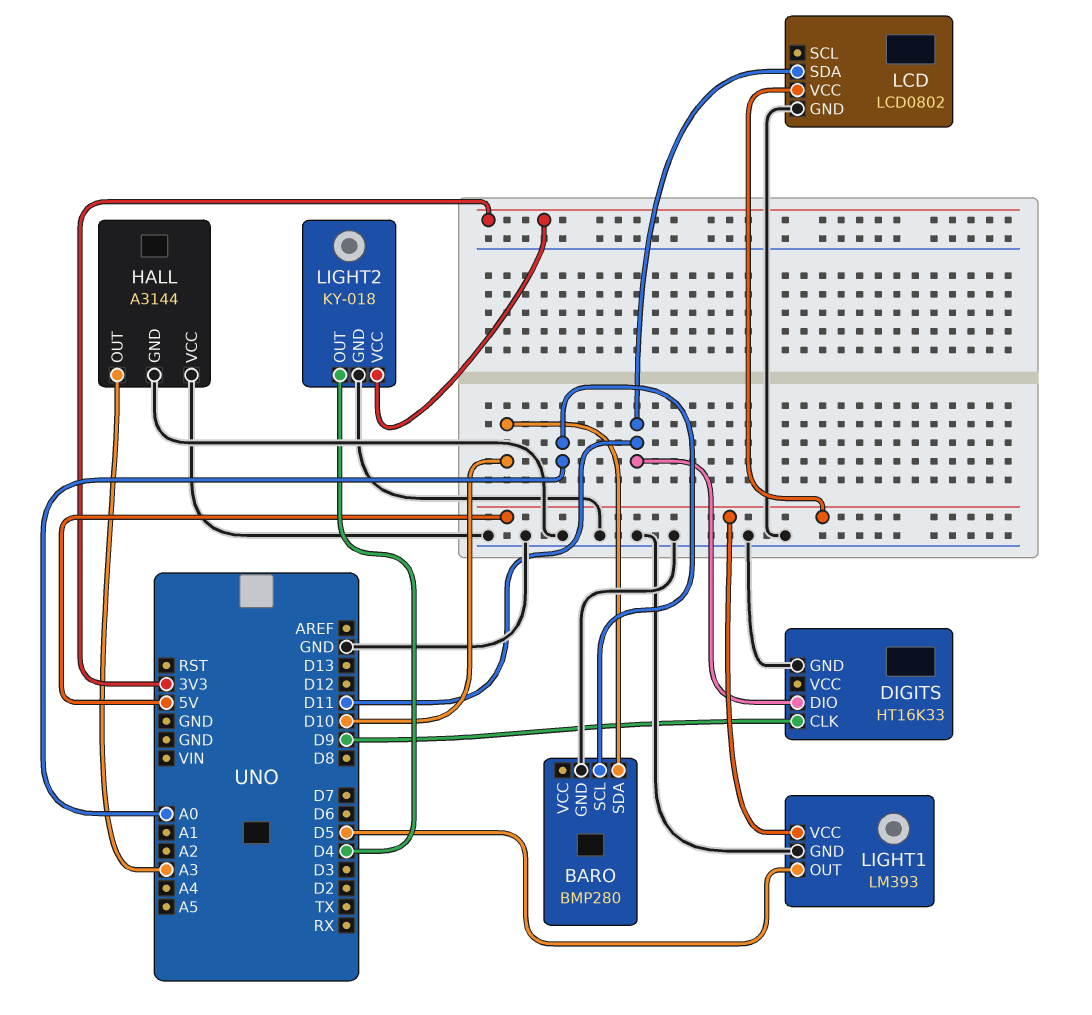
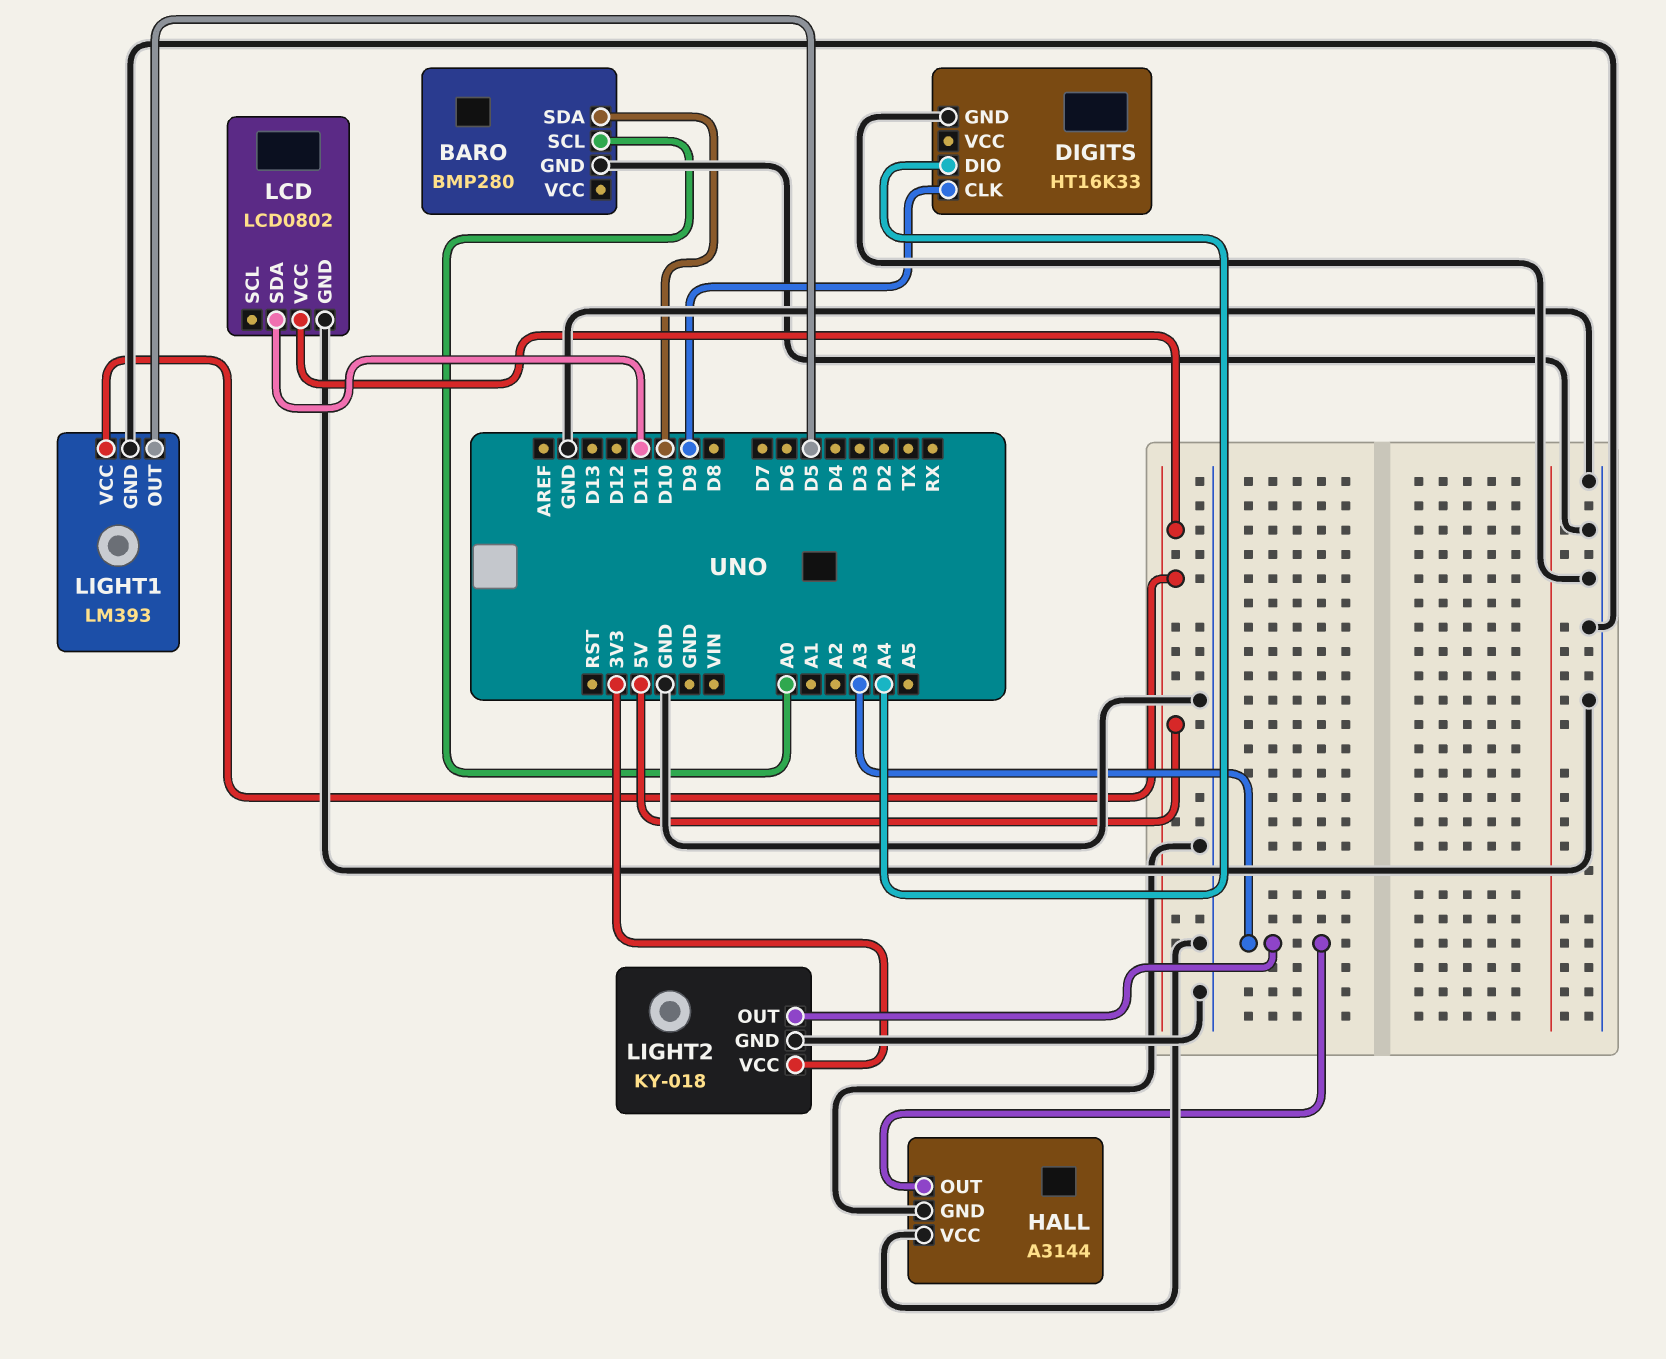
DIGITS pin DIO: D11 -> A4
LIGHT2 pin OUT: D4 -> A3

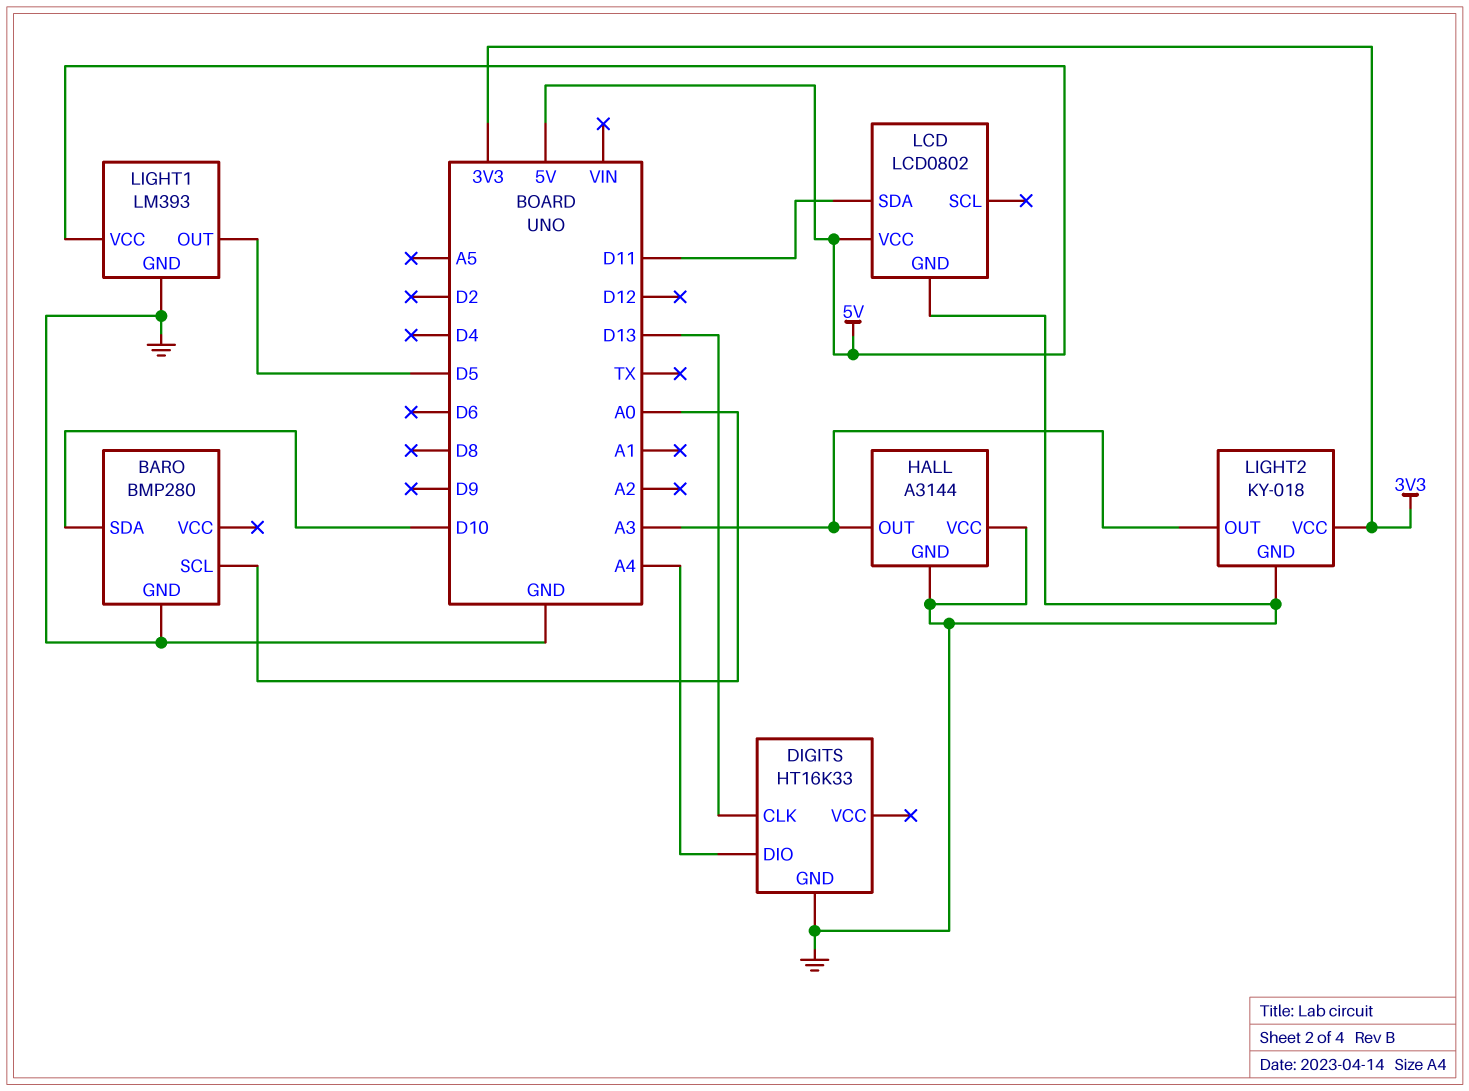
DIGITS pin CLK: D9 -> D13

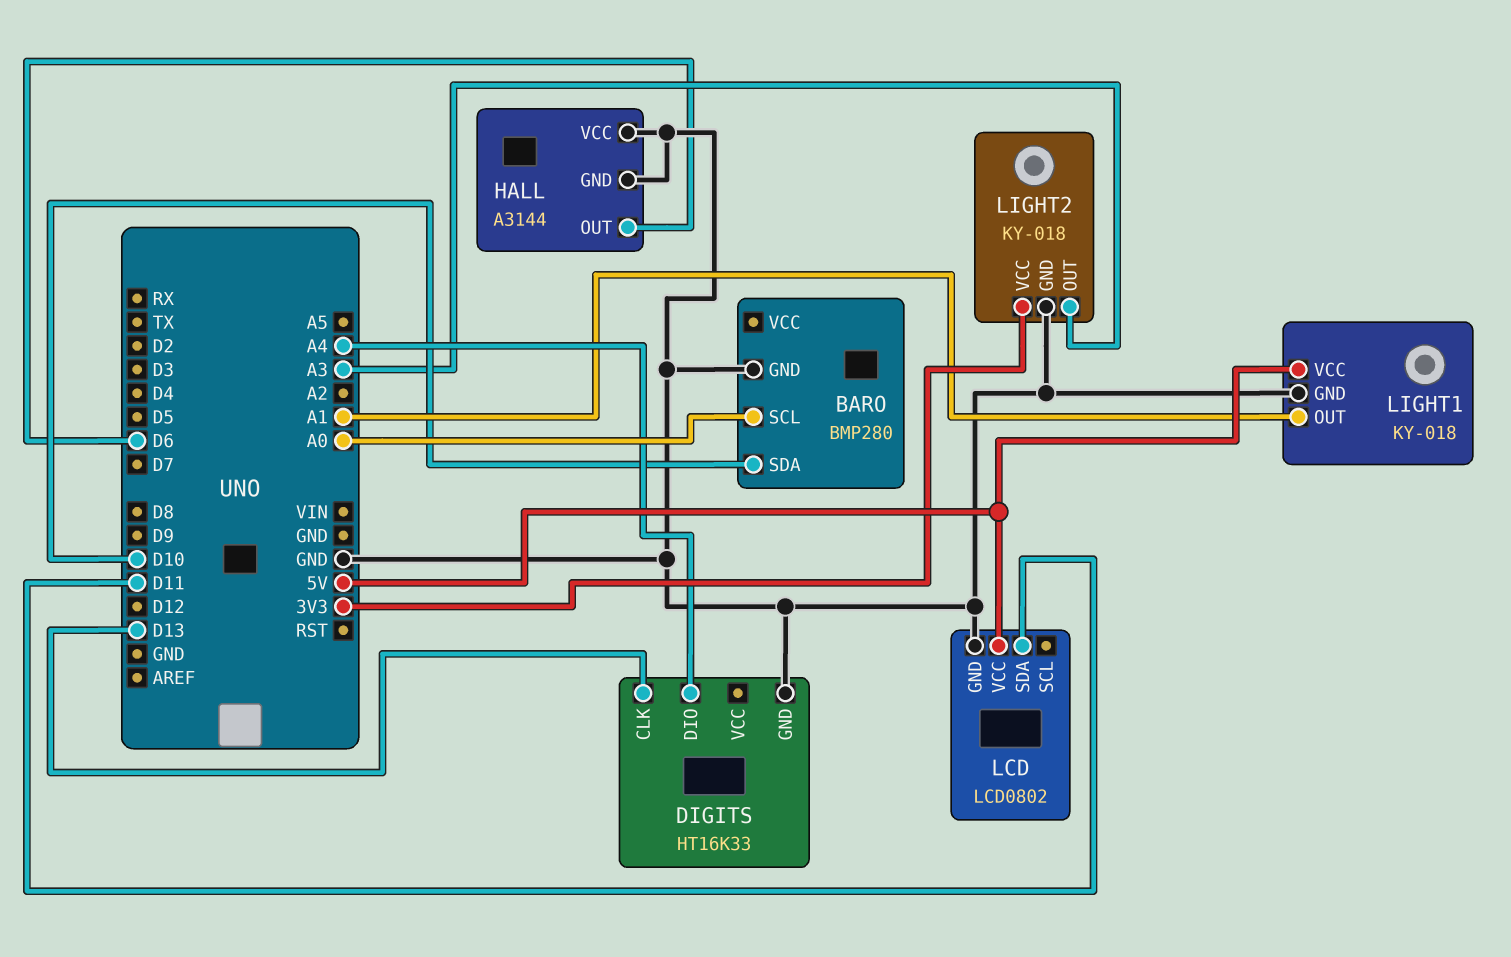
HALL pin OUT: A3 -> D6
LIGHT1: LM393 -> KY-018
LIGHT1 pin OUT: D5 -> A1

